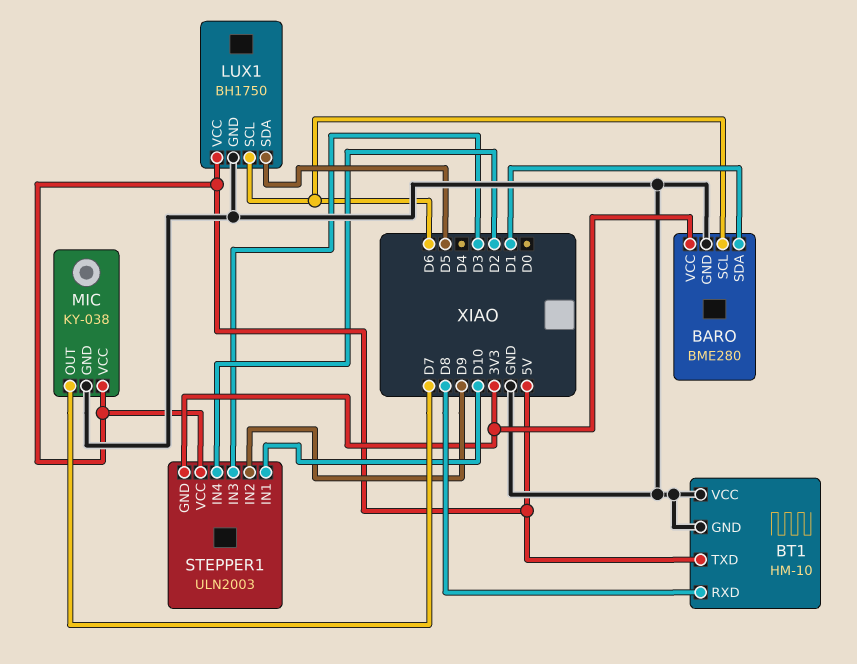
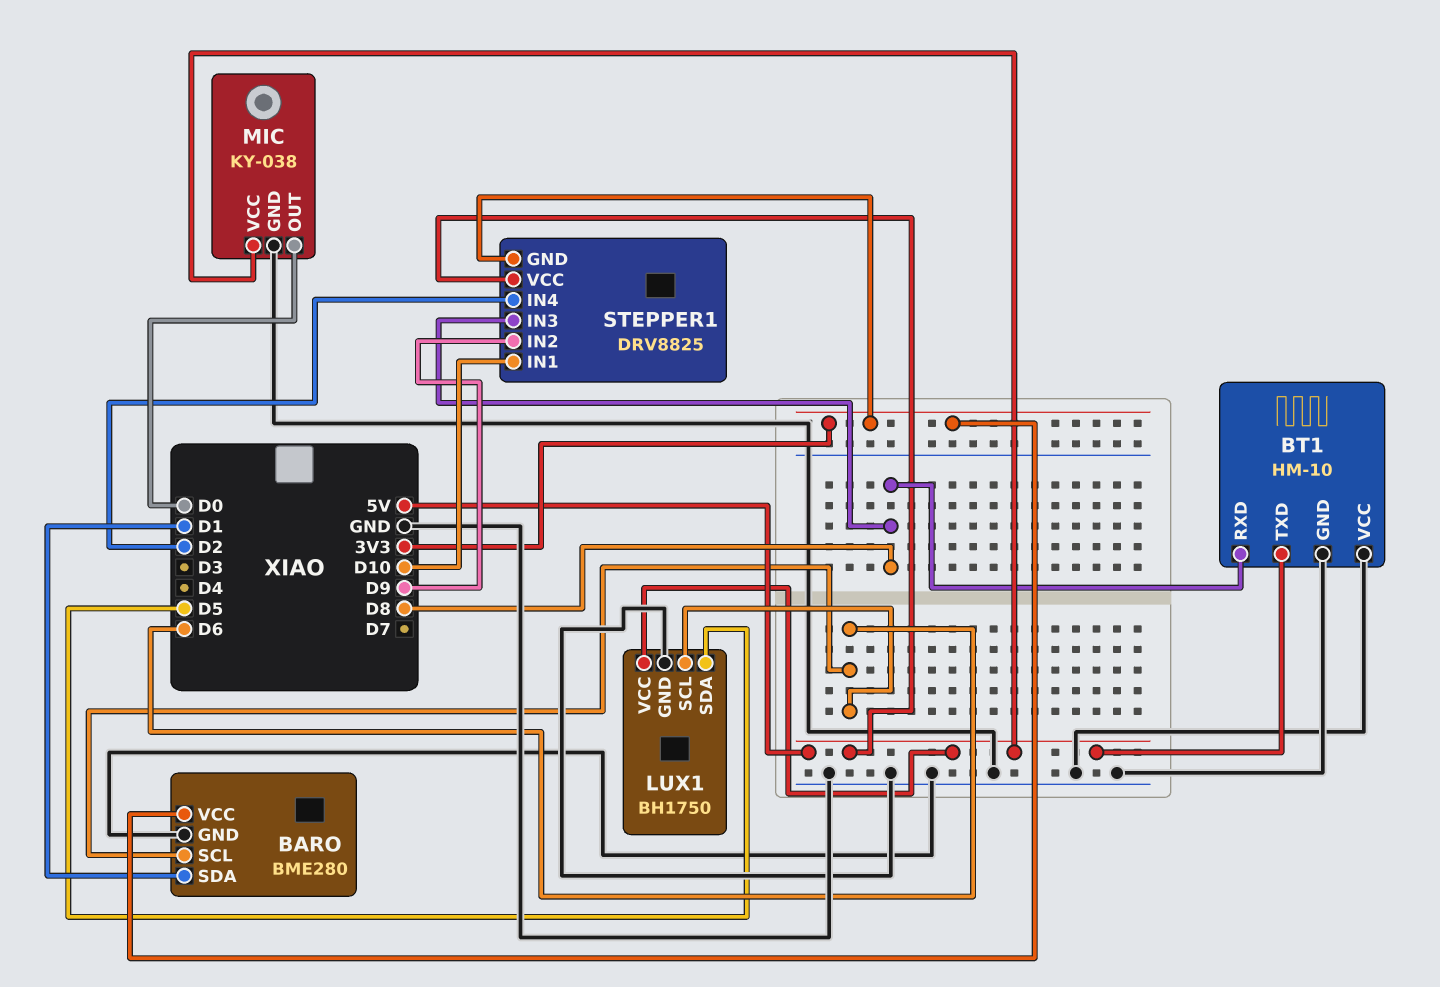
MIC pin OUT: D7 -> D0
STEPPER1: ULN2003 -> DRV8825
STEPPER1 pin IN3: D3 -> D8

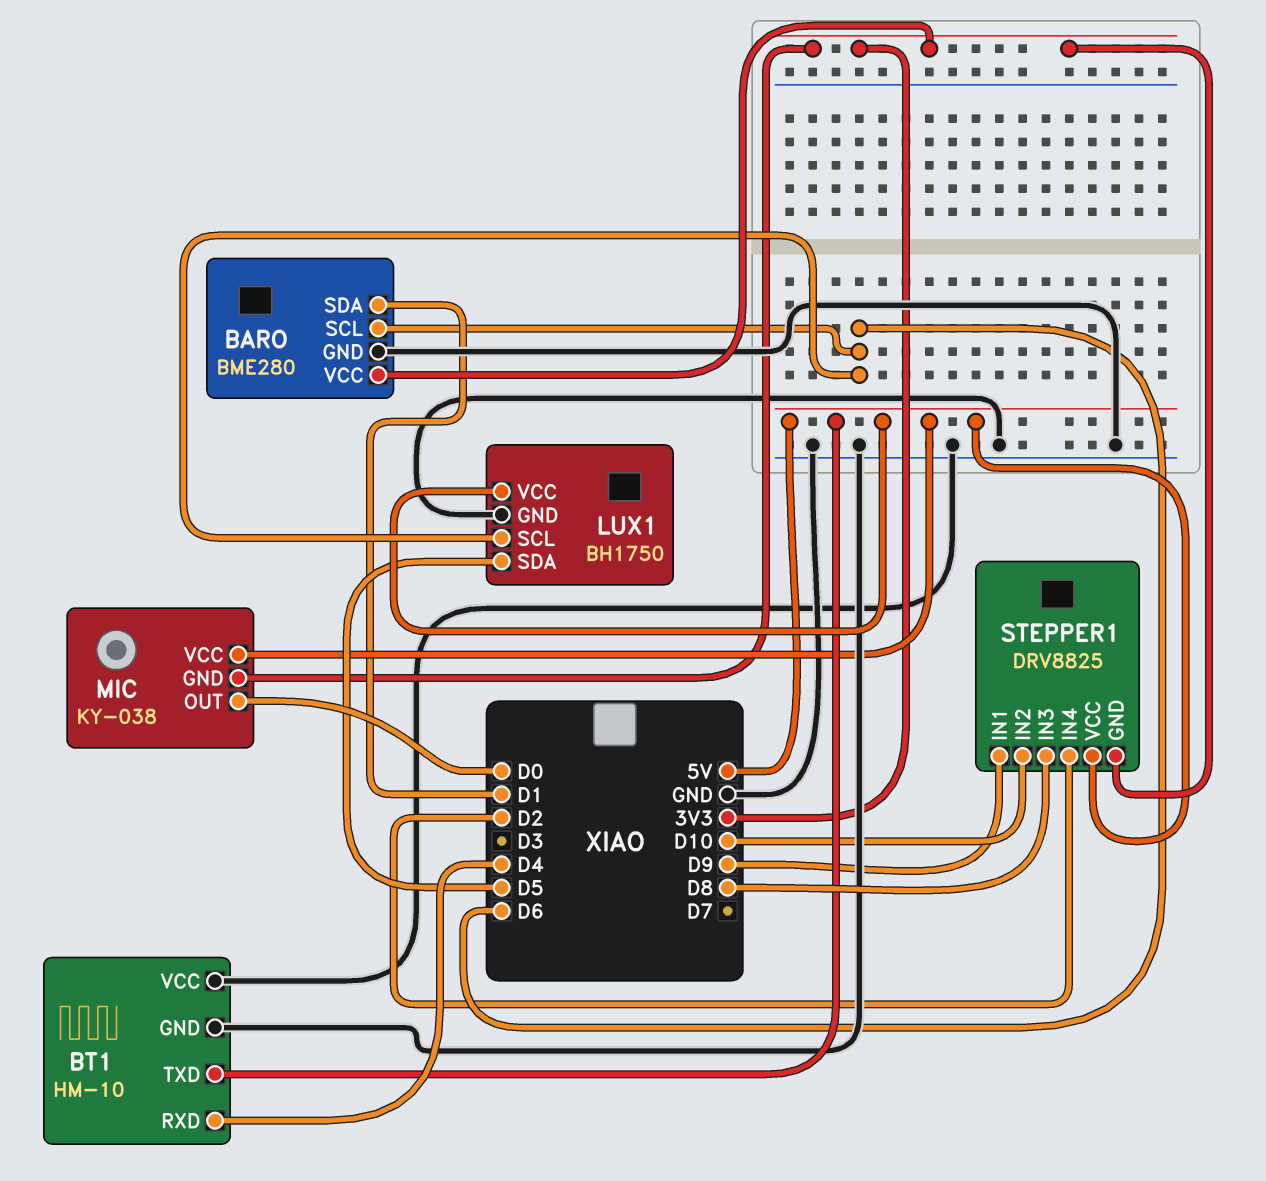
BT1 pin RXD: D8 -> D4
MIC pin GND: GND -> 3V3
STEPPER1 pin IN1: D10 -> D9
STEPPER1 pin IN2: D9 -> D10

